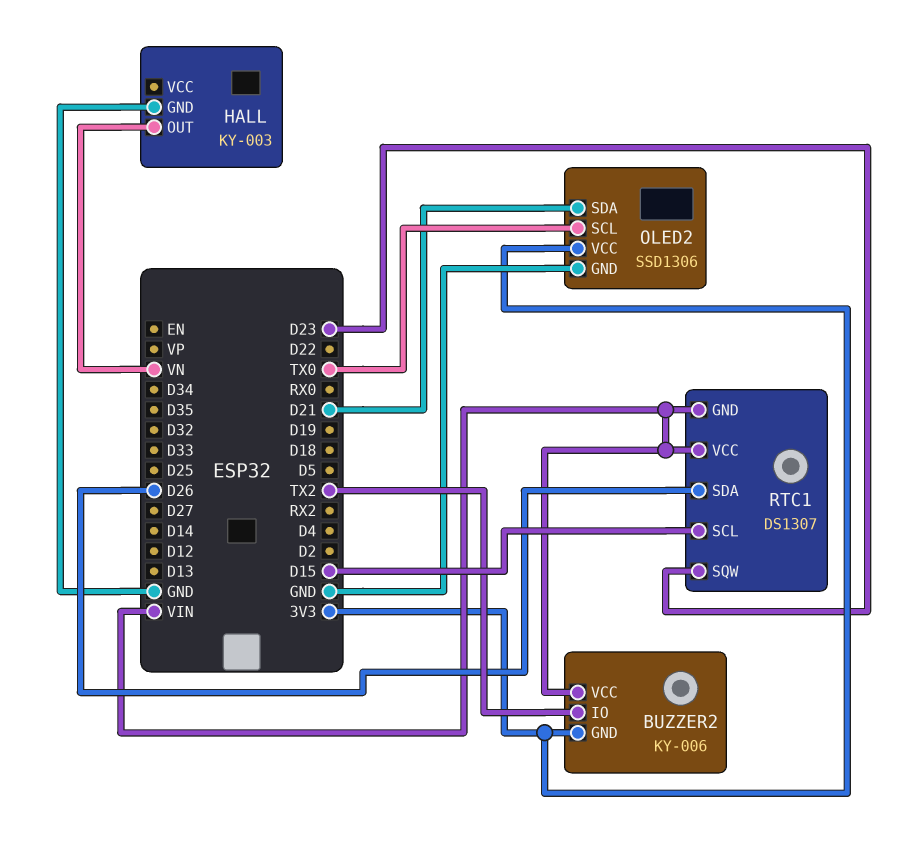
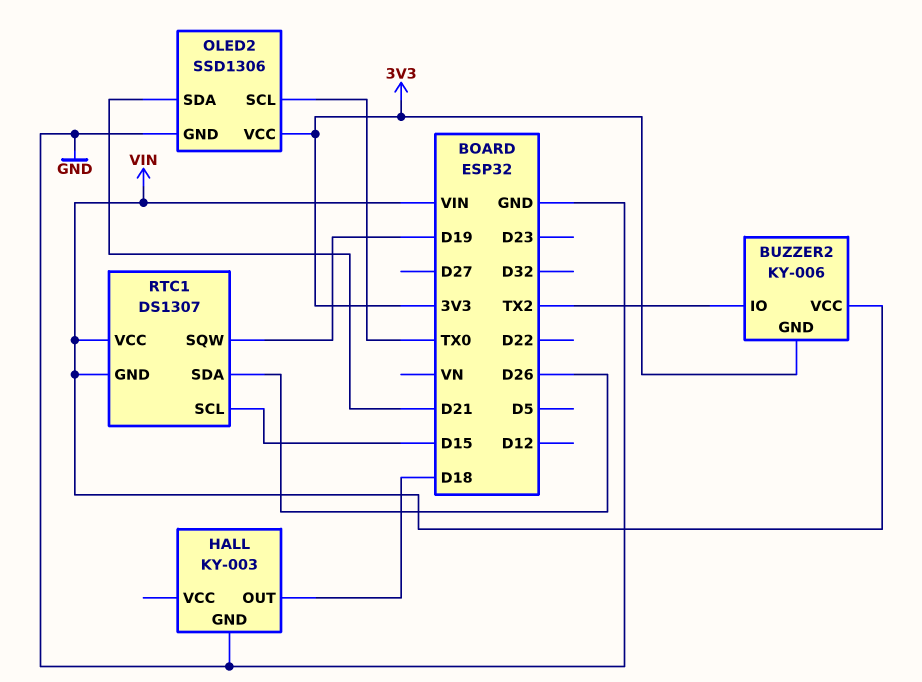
HALL pin OUT: VN -> D18
RTC1 pin SQW: D23 -> D19

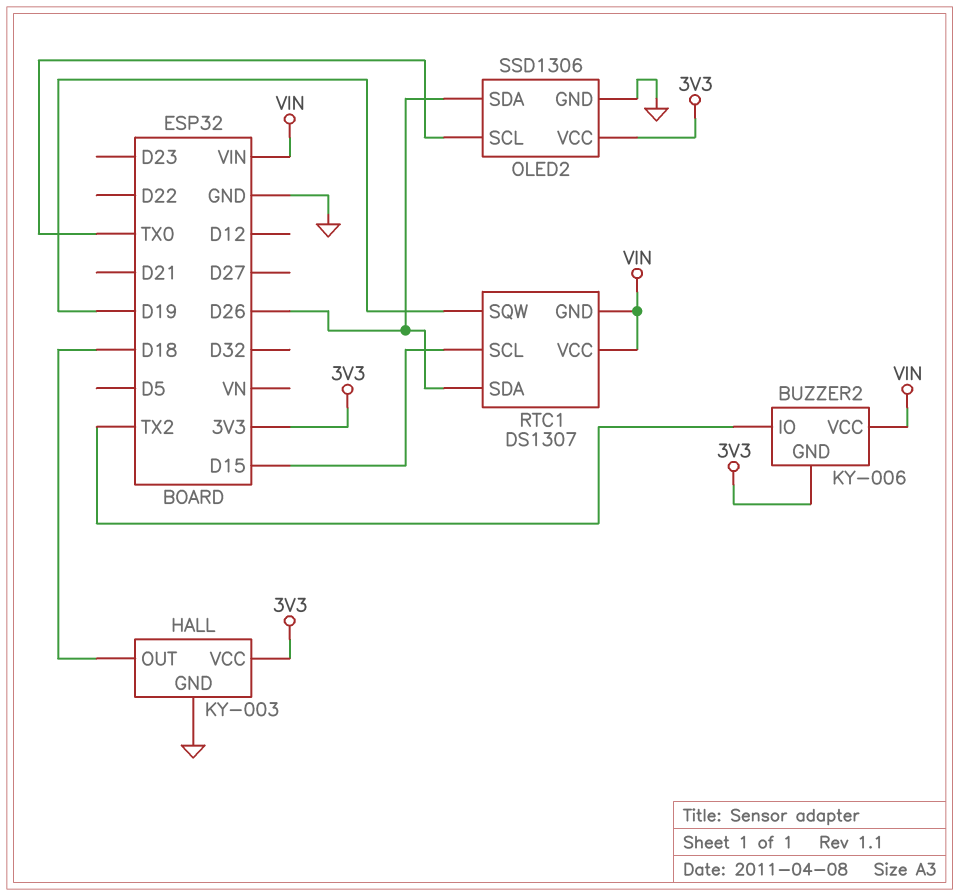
HALL pin VCC: none -> 3V3
OLED2 pin SDA: D21 -> D26

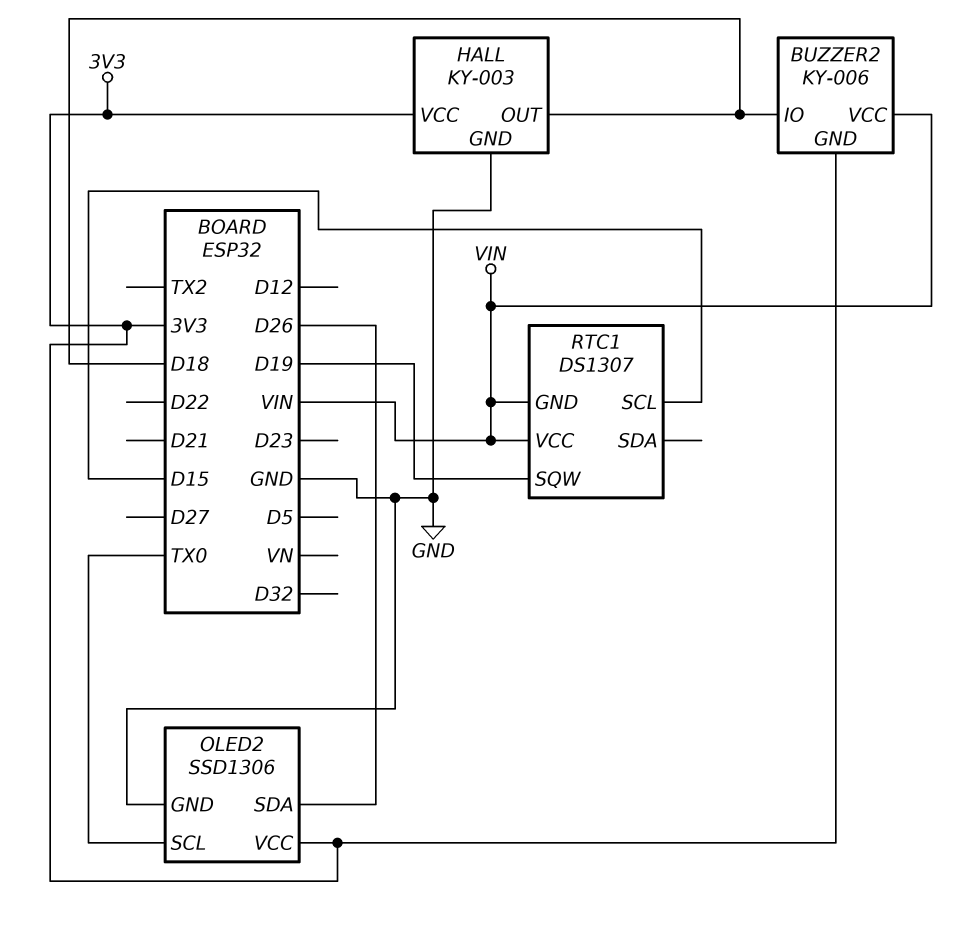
BUZZER2 pin IO: TX2 -> D18
RTC1 pin SDA: D26 -> none

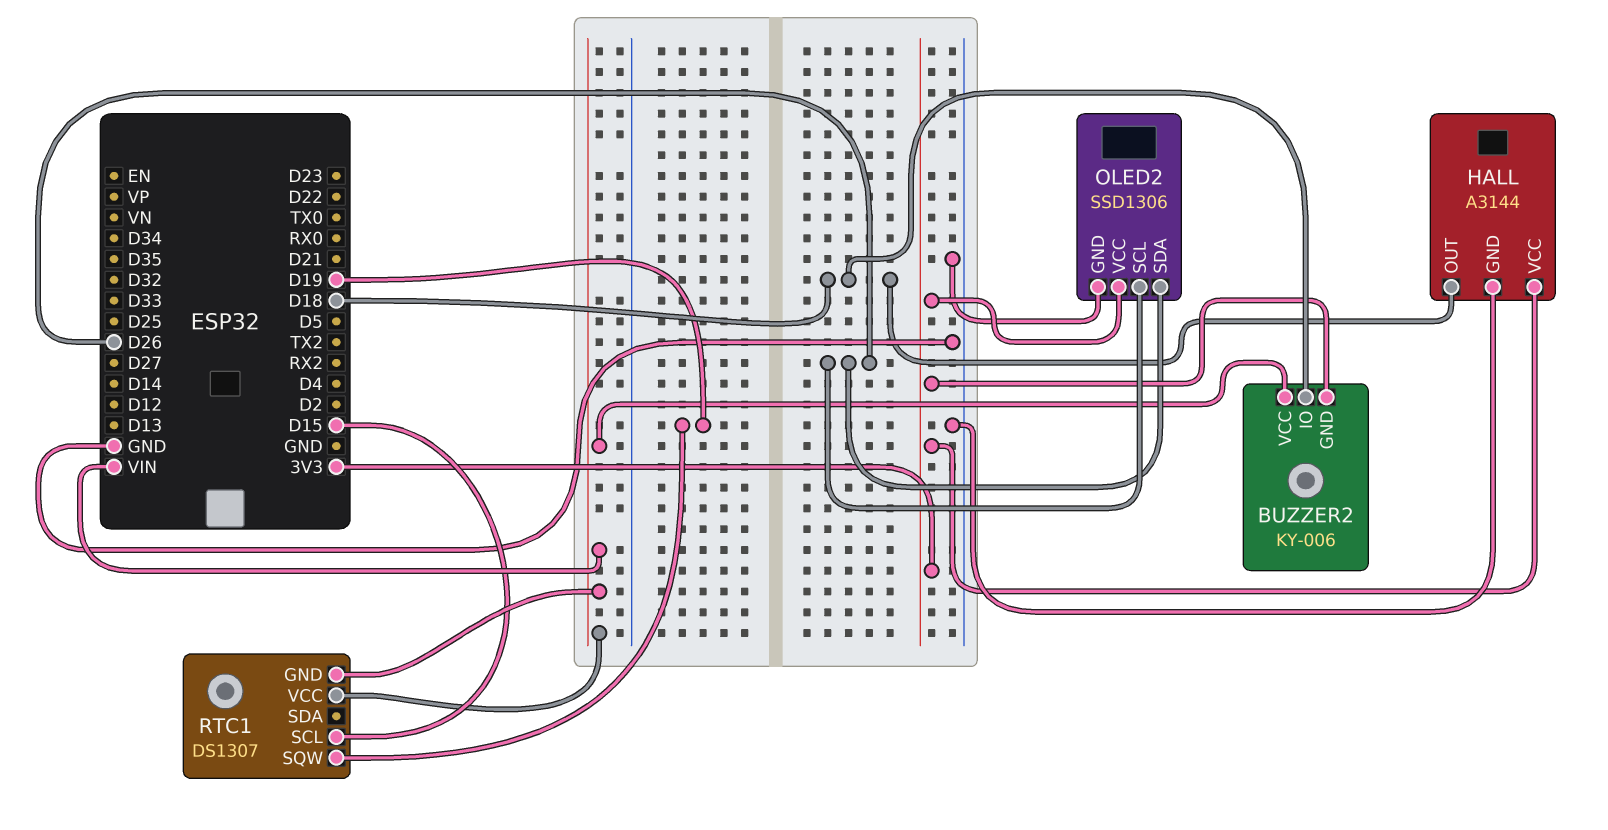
HALL: KY-003 -> A3144
OLED2 pin SCL: TX0 -> D26

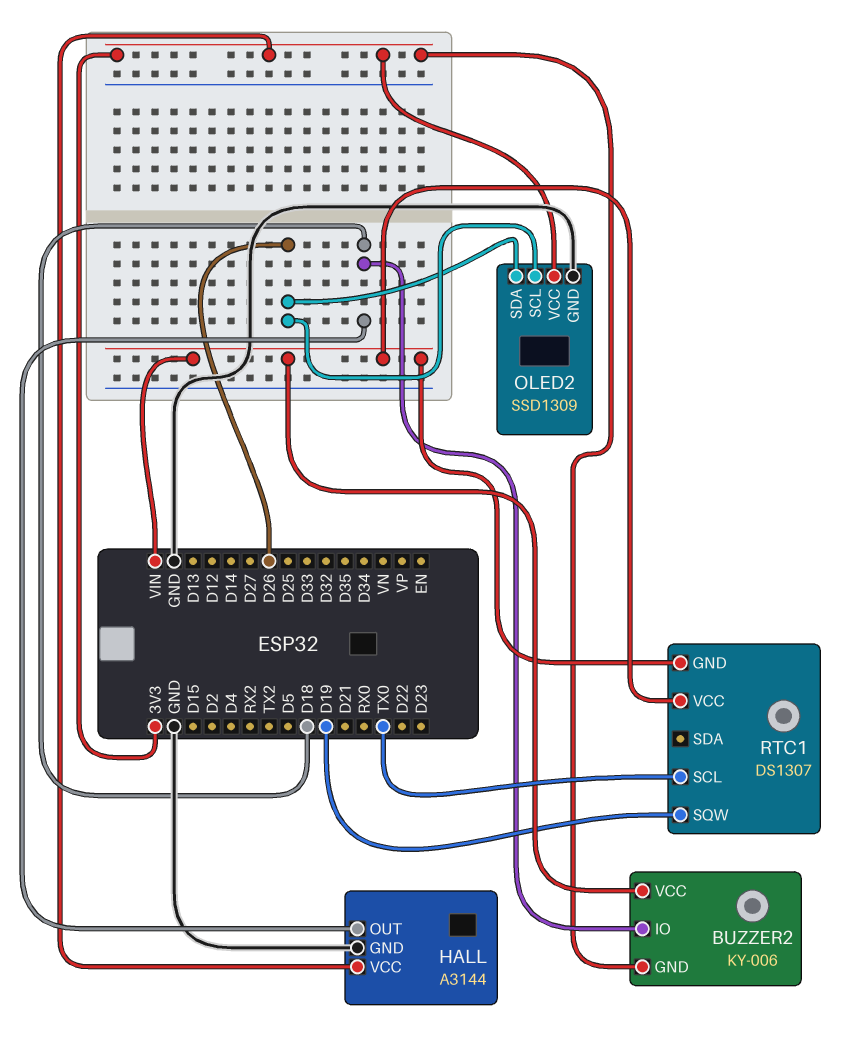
OLED2: SSD1306 -> SSD1309
RTC1 pin SCL: D15 -> TX0

